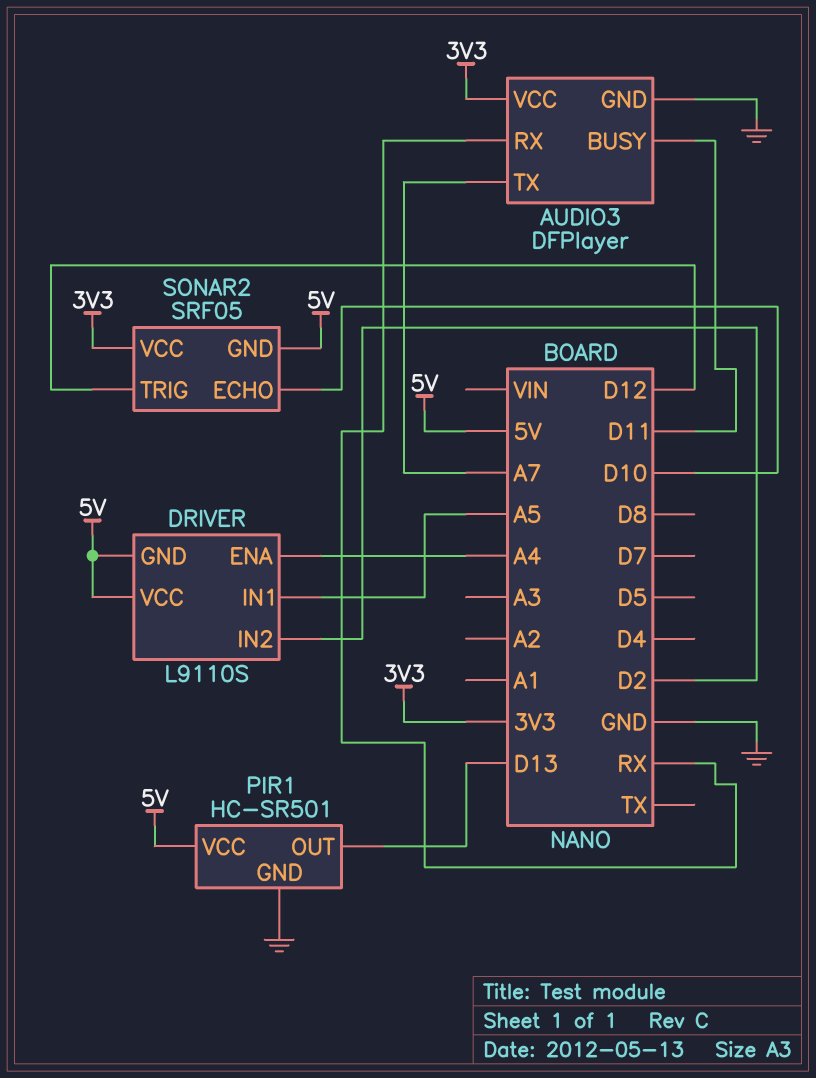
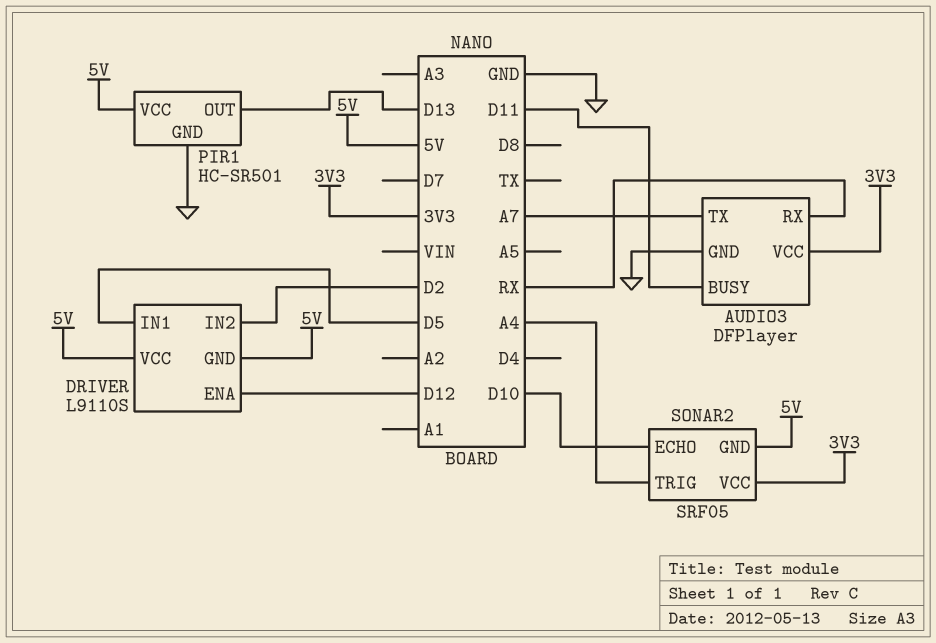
DRIVER pin ENA: A4 -> D12
DRIVER pin IN1: A5 -> D5
SONAR2 pin TRIG: D12 -> A4

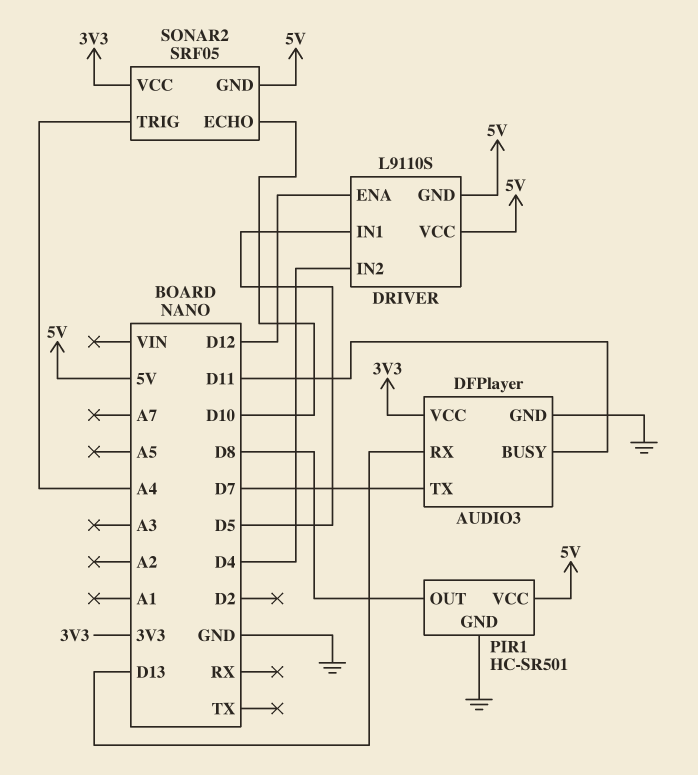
AUDIO3 pin RX: RX -> D13
AUDIO3 pin TX: A7 -> D7
DRIVER pin IN2: D2 -> D4
PIR1 pin OUT: D13 -> D8

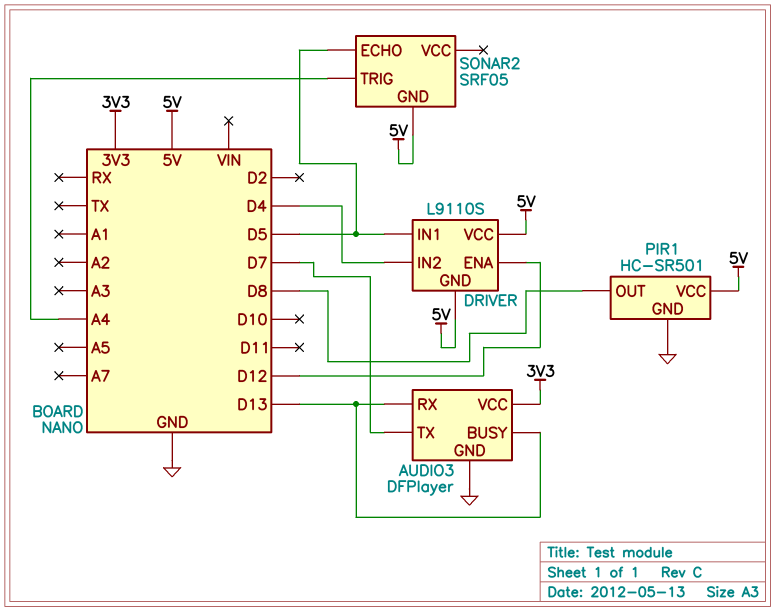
AUDIO3 pin BUSY: D11 -> D13
SONAR2 pin ECHO: D10 -> D5
SONAR2 pin VCC: 3V3 -> none

